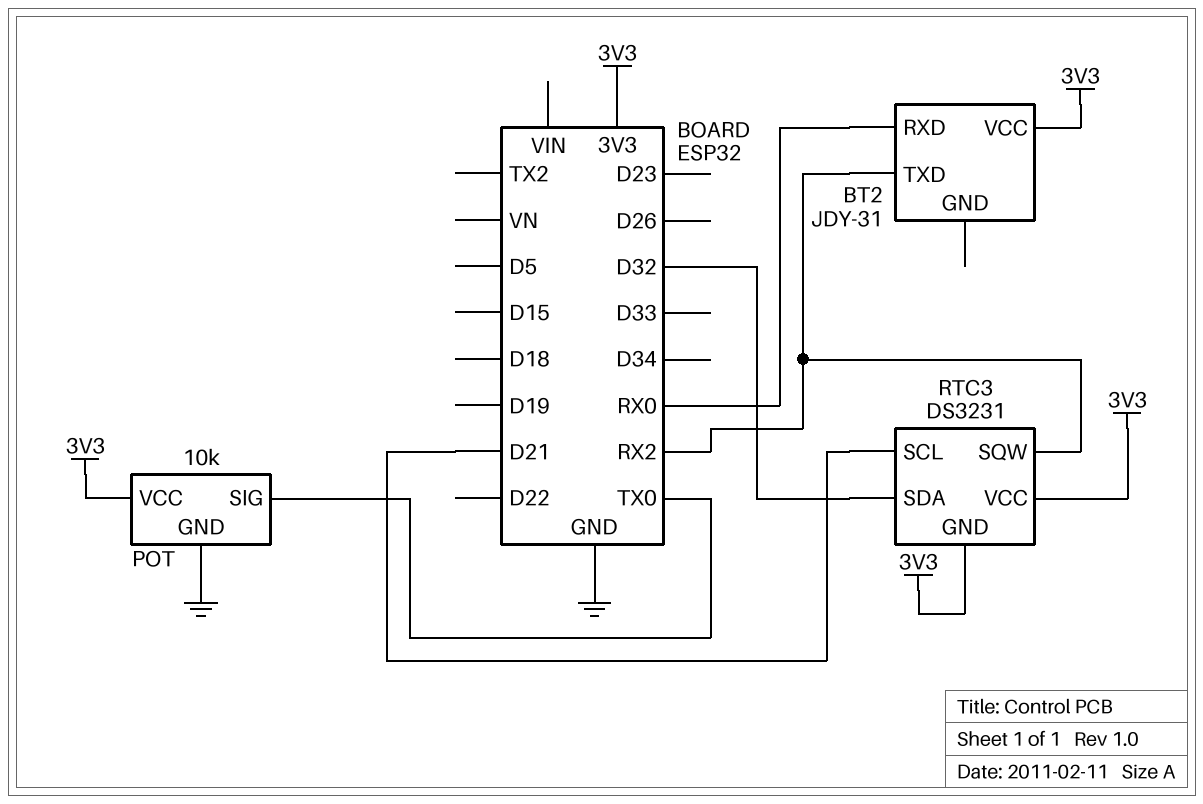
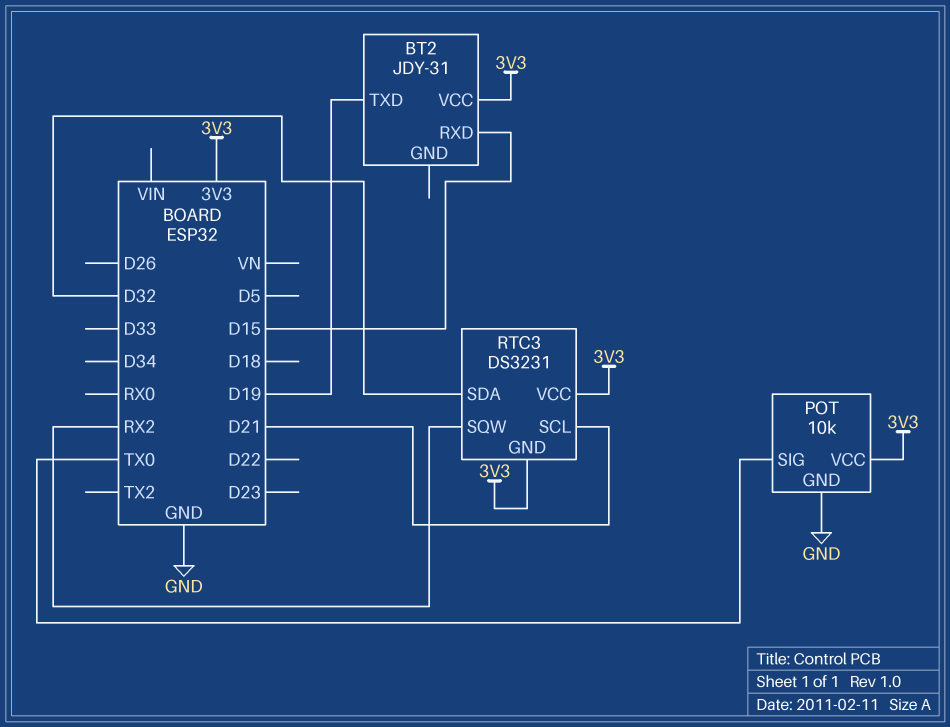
BT2 pin RXD: RX0 -> D15
BT2 pin TXD: RX2 -> D19

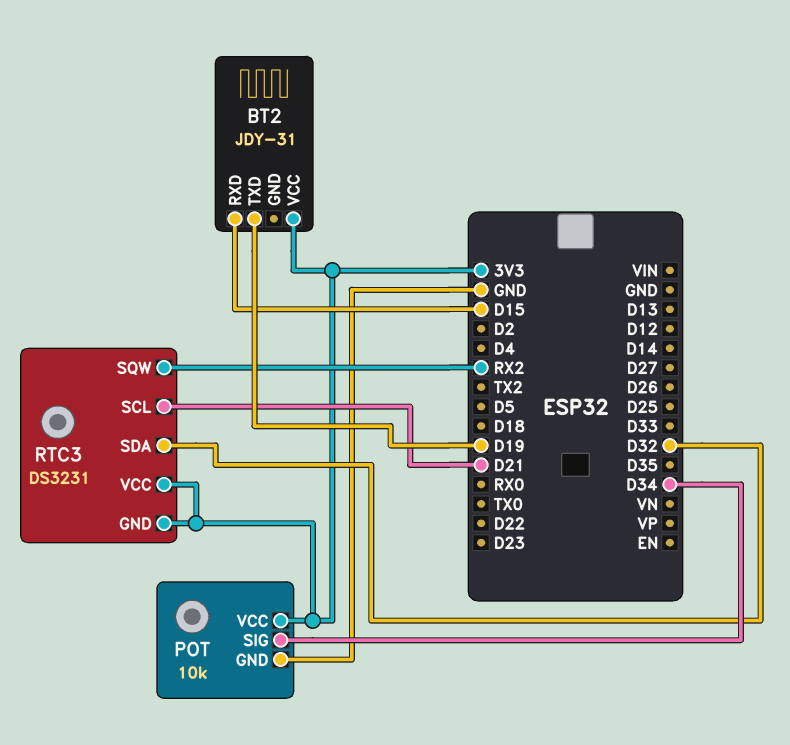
POT pin SIG: TX0 -> D34

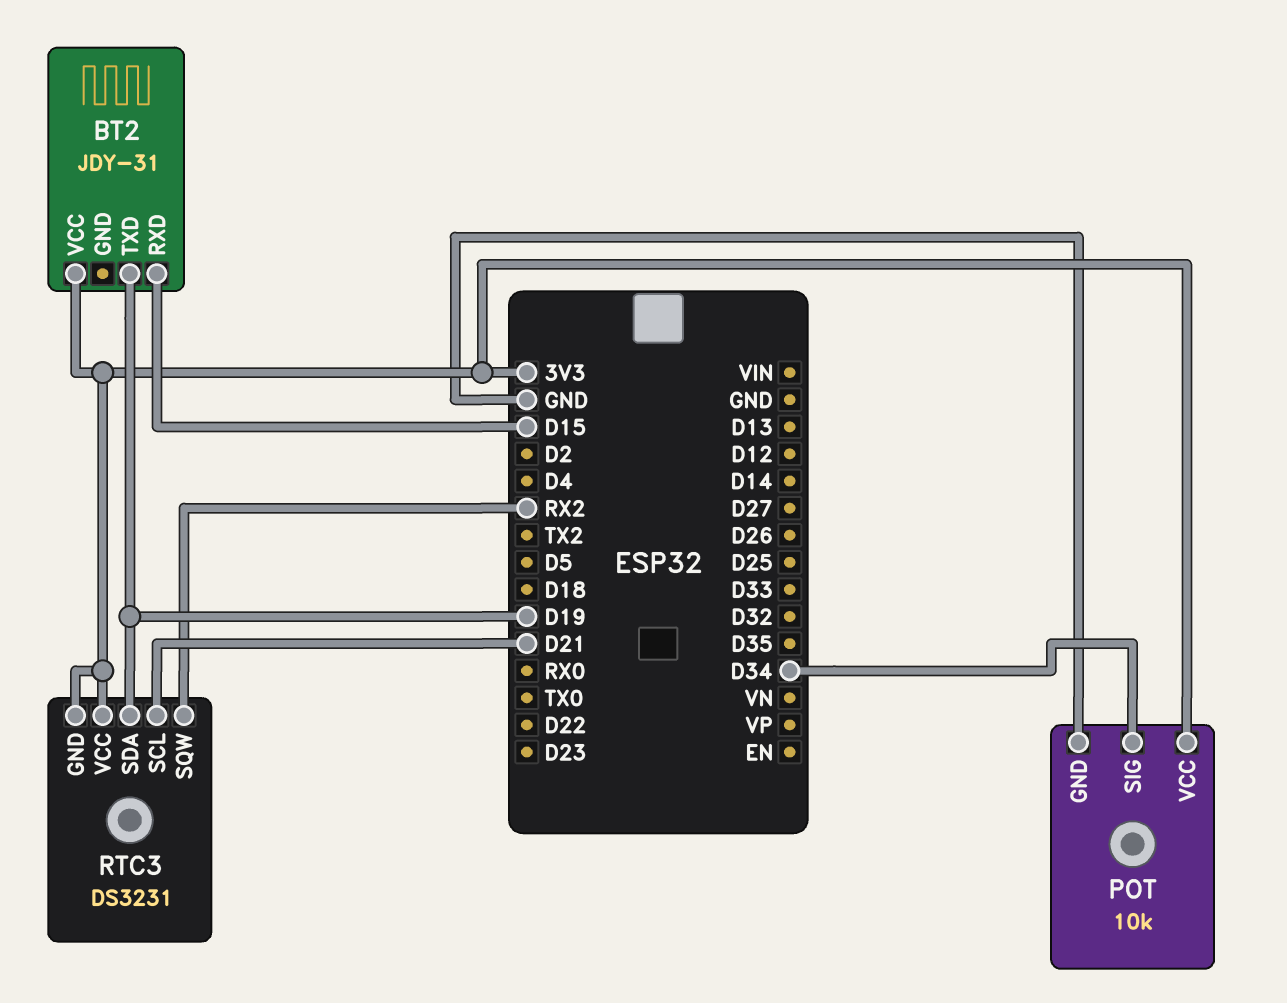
RTC3 pin SDA: D32 -> D19

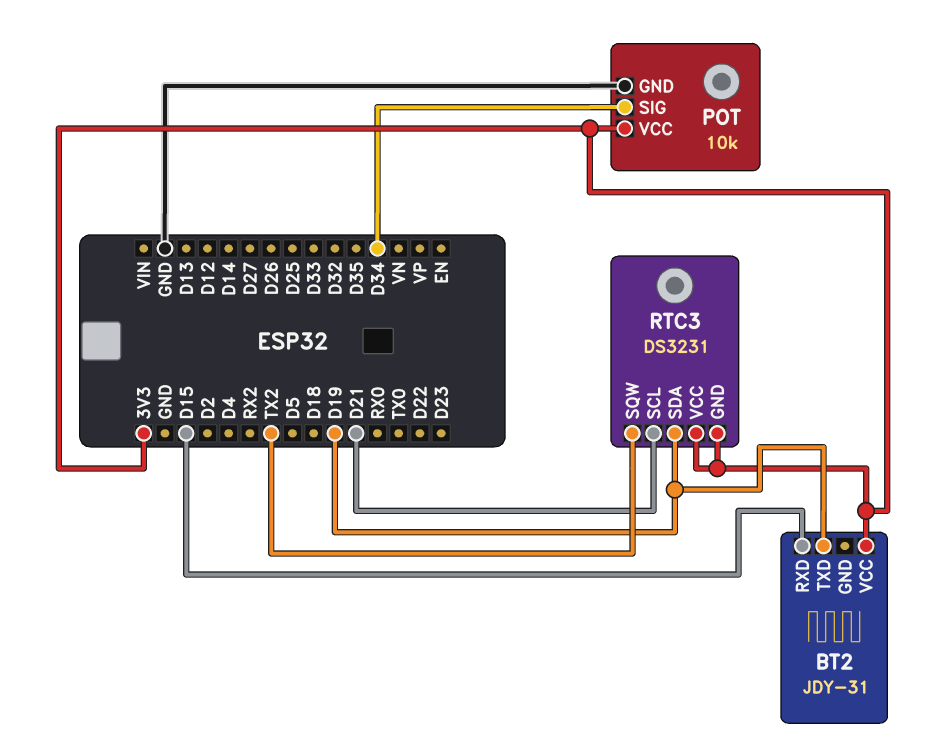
RTC3 pin SQW: RX2 -> TX2

